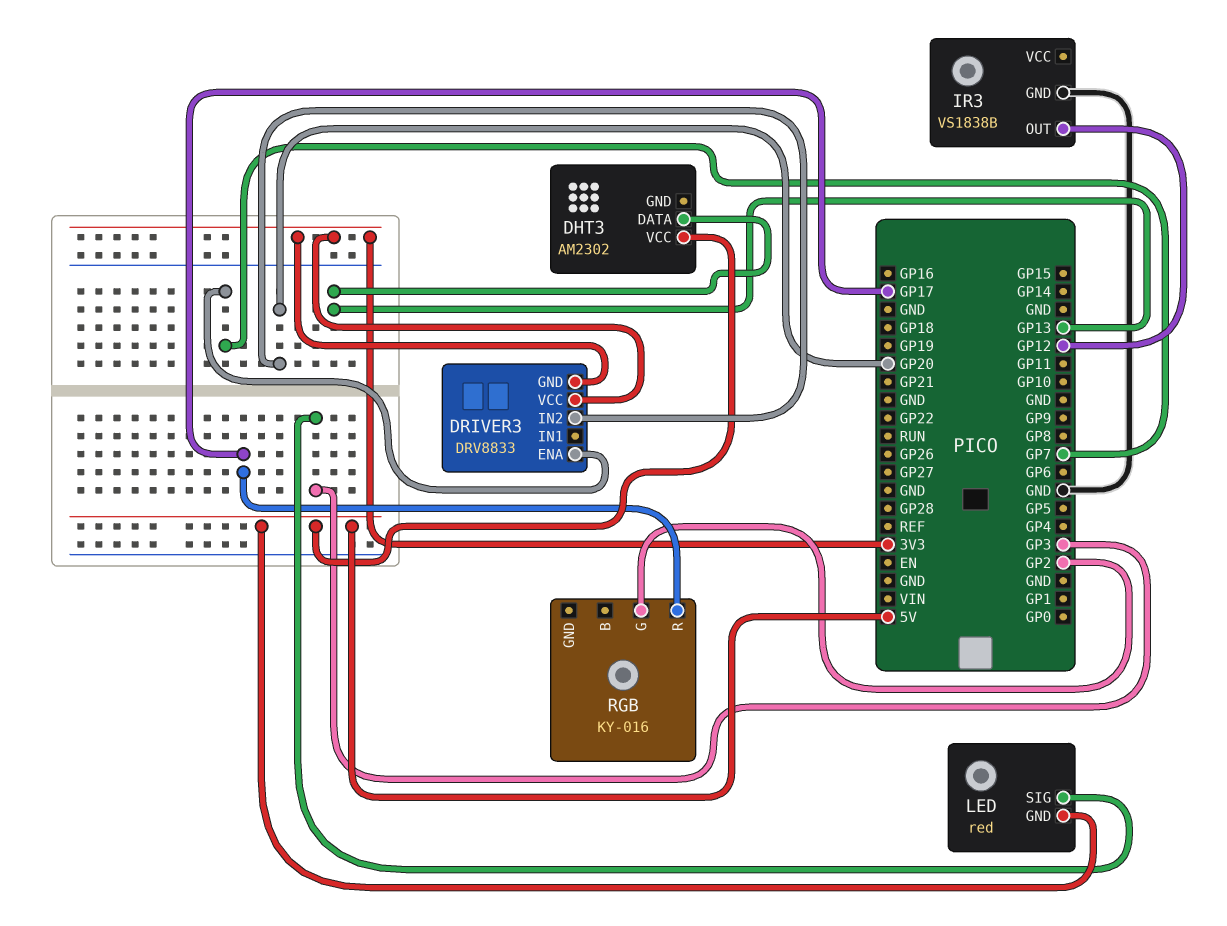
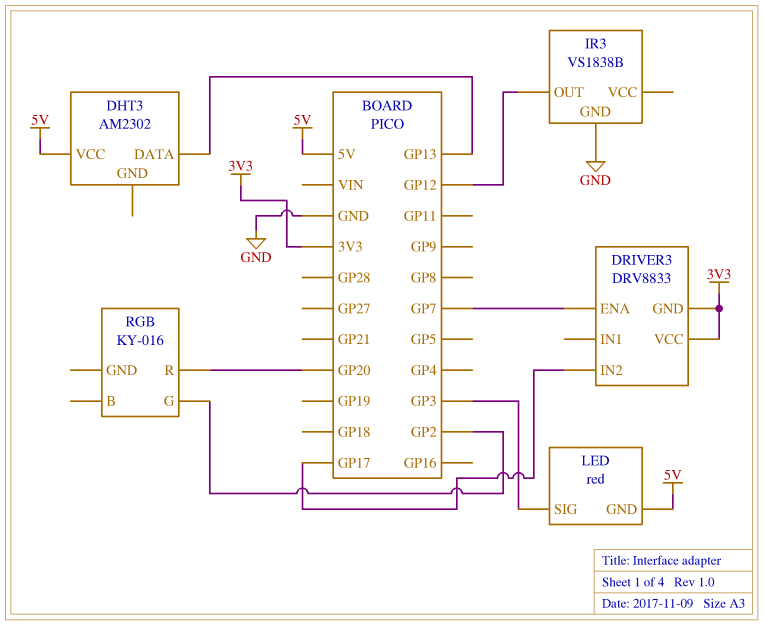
DRIVER3 pin IN2: GP20 -> GP17
RGB pin R: GP17 -> GP20

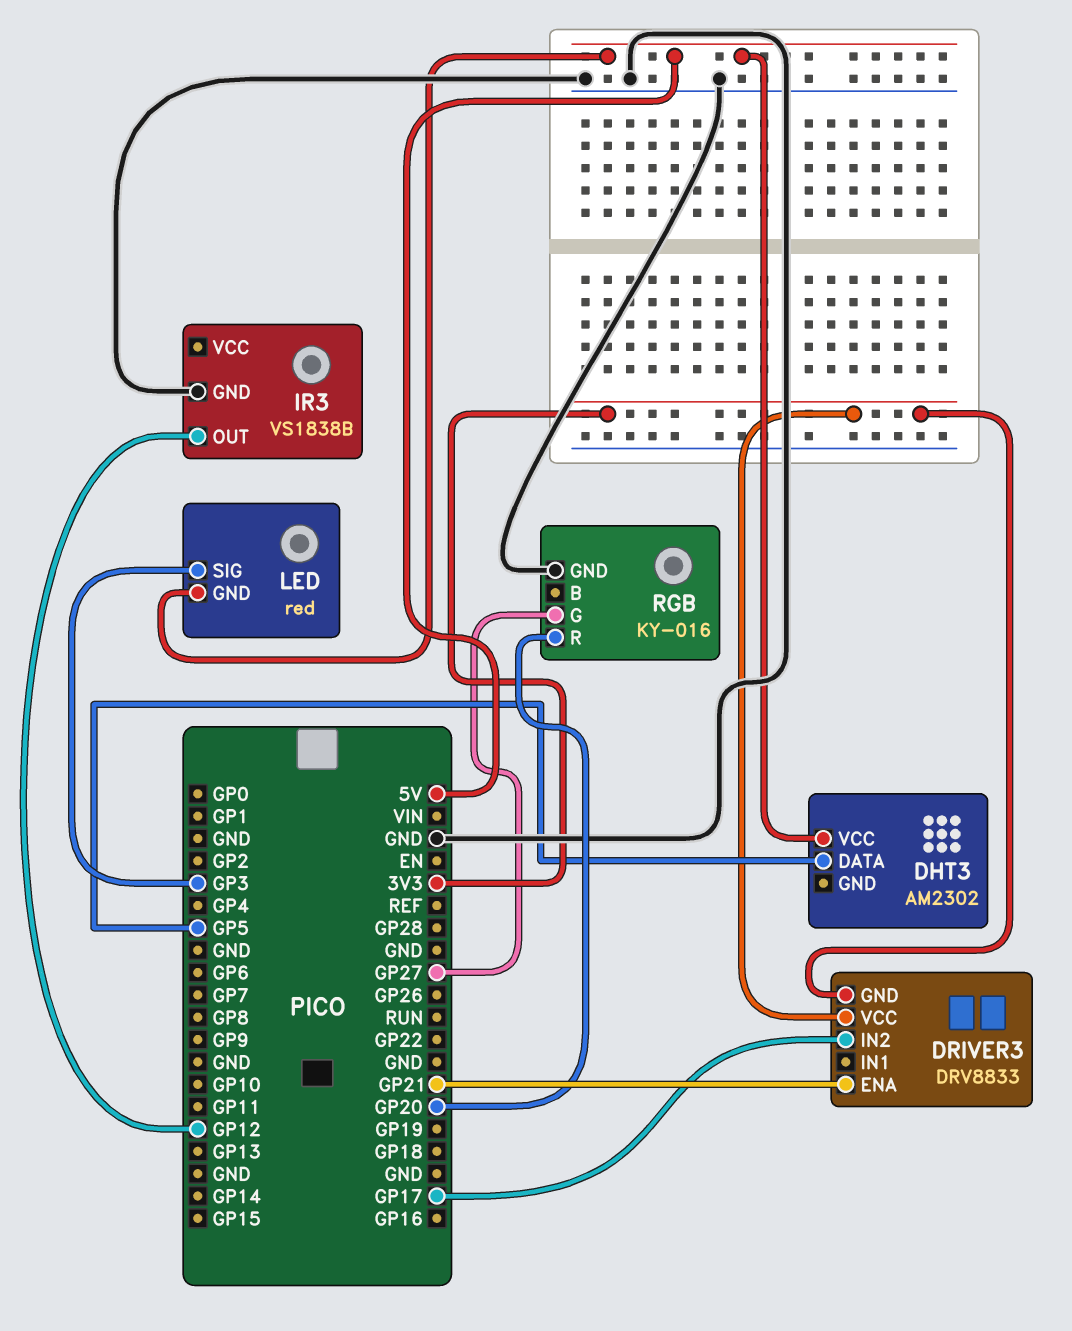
DHT3 pin DATA: GP13 -> GP5
DRIVER3 pin ENA: GP7 -> GP21
RGB pin G: GP2 -> GP27
RGB pin GND: none -> GND

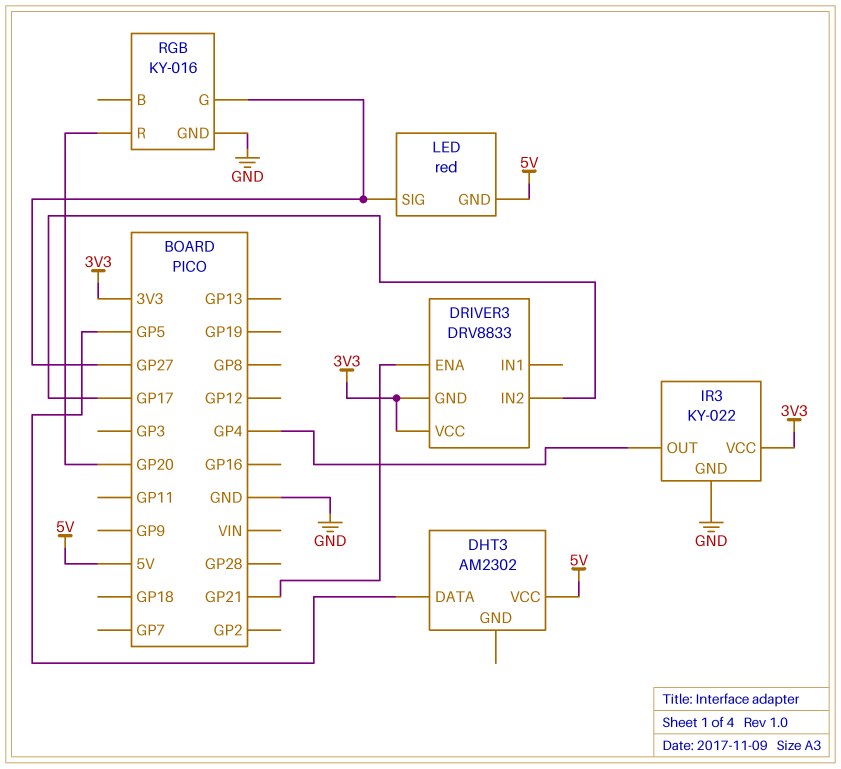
IR3: VS1838B -> KY-022
IR3 pin OUT: GP12 -> GP4
IR3 pin VCC: none -> 3V3
LED pin SIG: GP3 -> GP27

